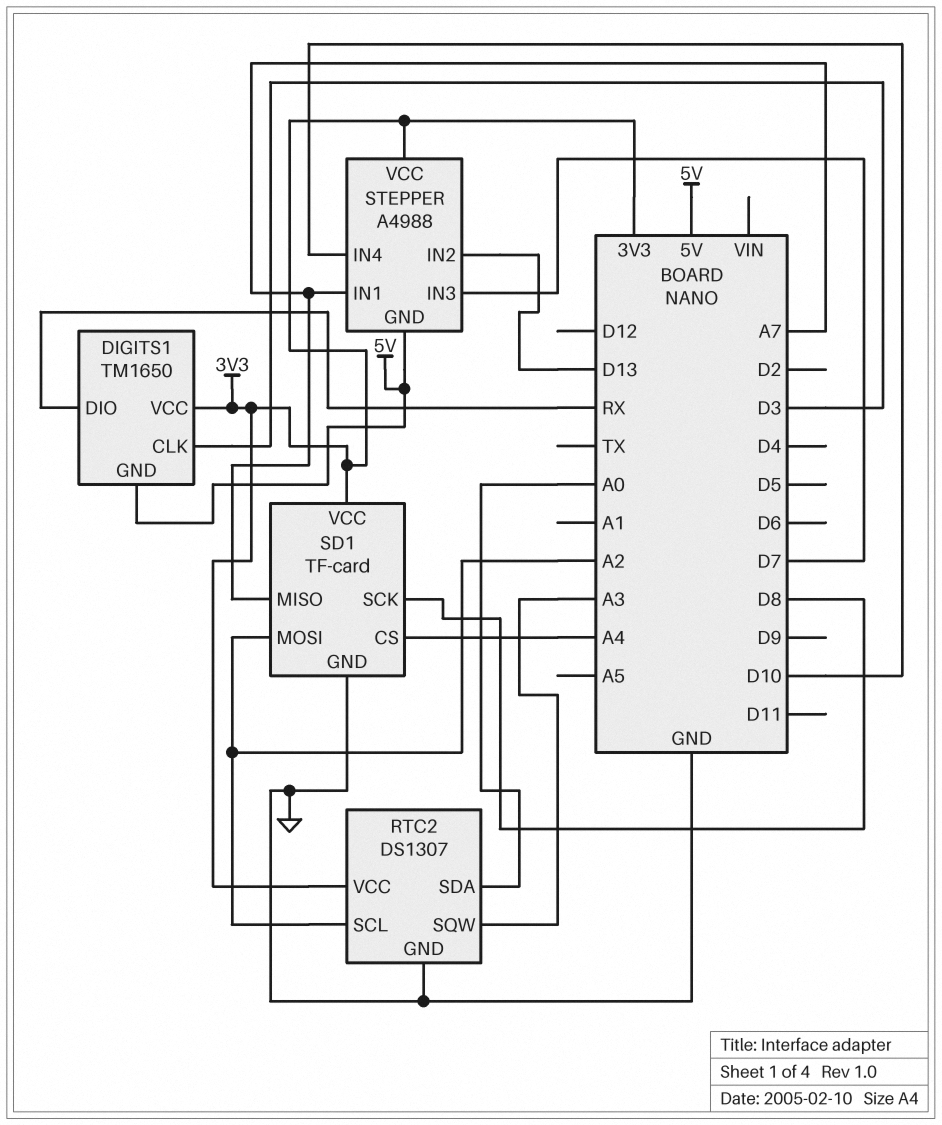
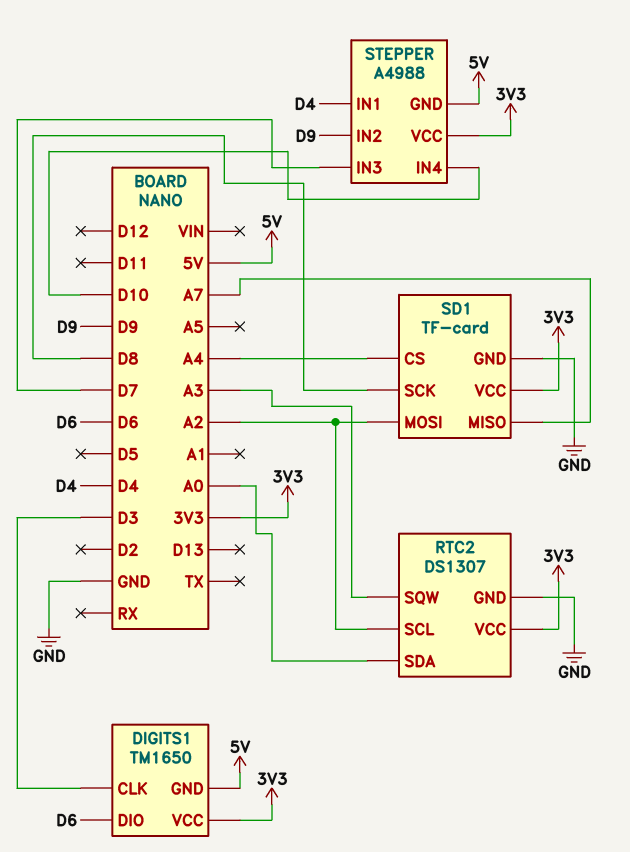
DIGITS1 pin DIO: RX -> D6
STEPPER pin IN1: A7 -> D4
STEPPER pin IN2: D13 -> D9

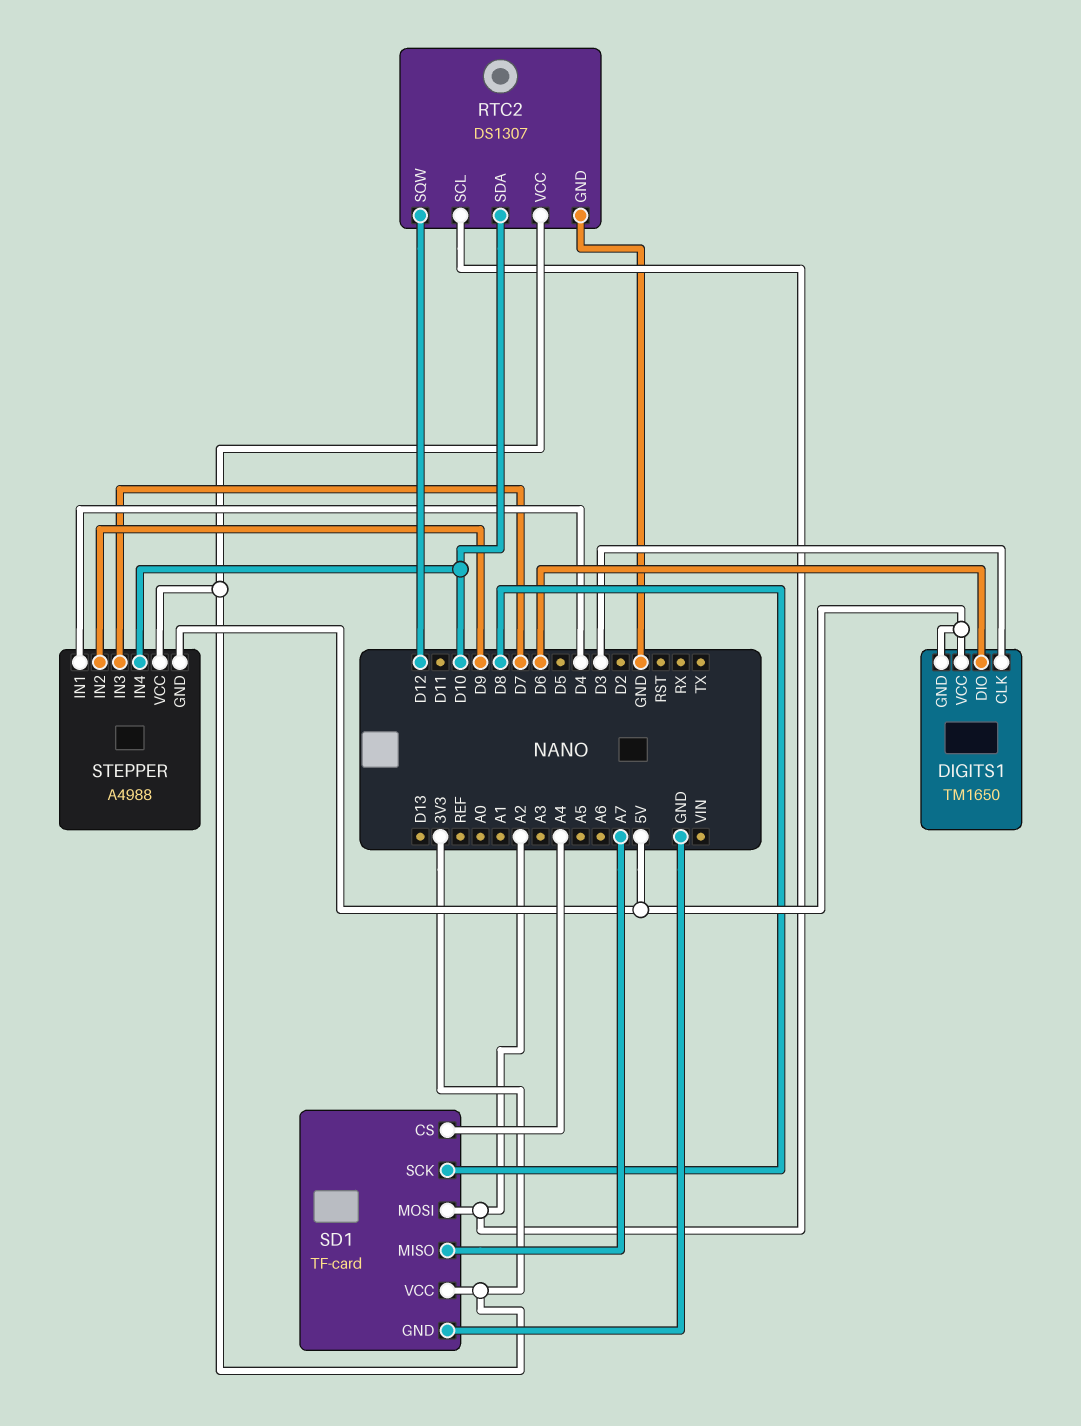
DIGITS1 pin VCC: 3V3 -> 5V
RTC2 pin SDA: A0 -> D10
RTC2 pin SQW: A3 -> D12

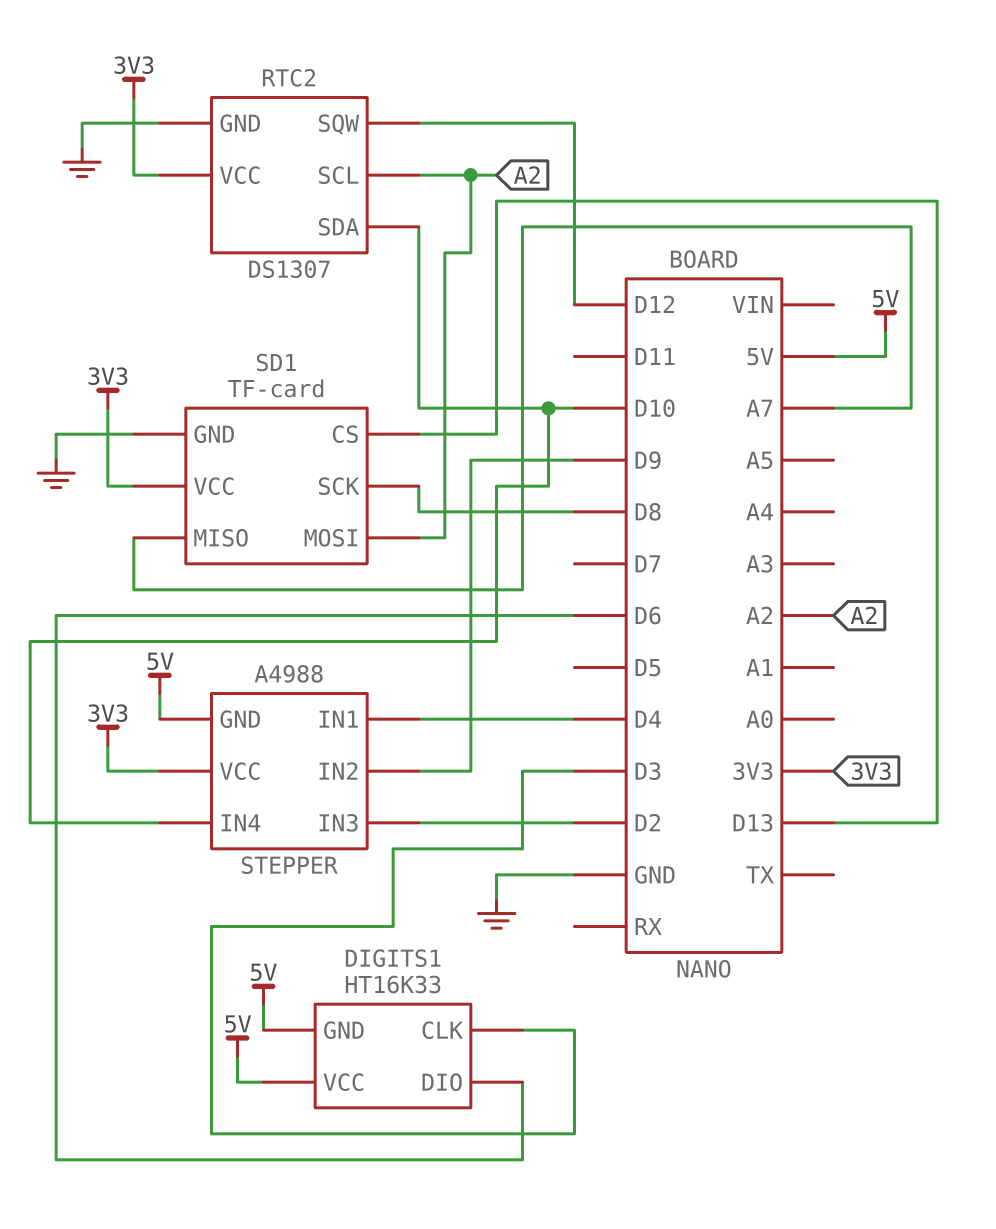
DIGITS1: TM1650 -> HT16K33
SD1 pin CS: A4 -> D13
STEPPER pin IN3: D7 -> D2

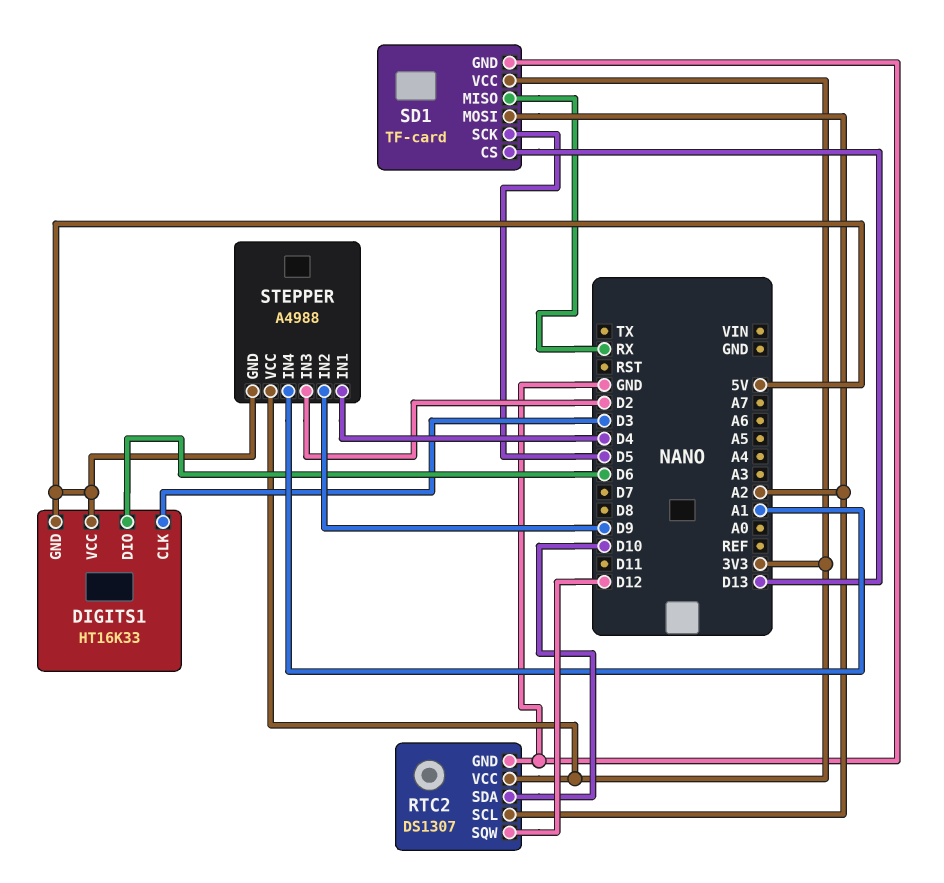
SD1 pin MISO: A7 -> RX
SD1 pin SCK: D8 -> D5
STEPPER pin IN4: D10 -> A1

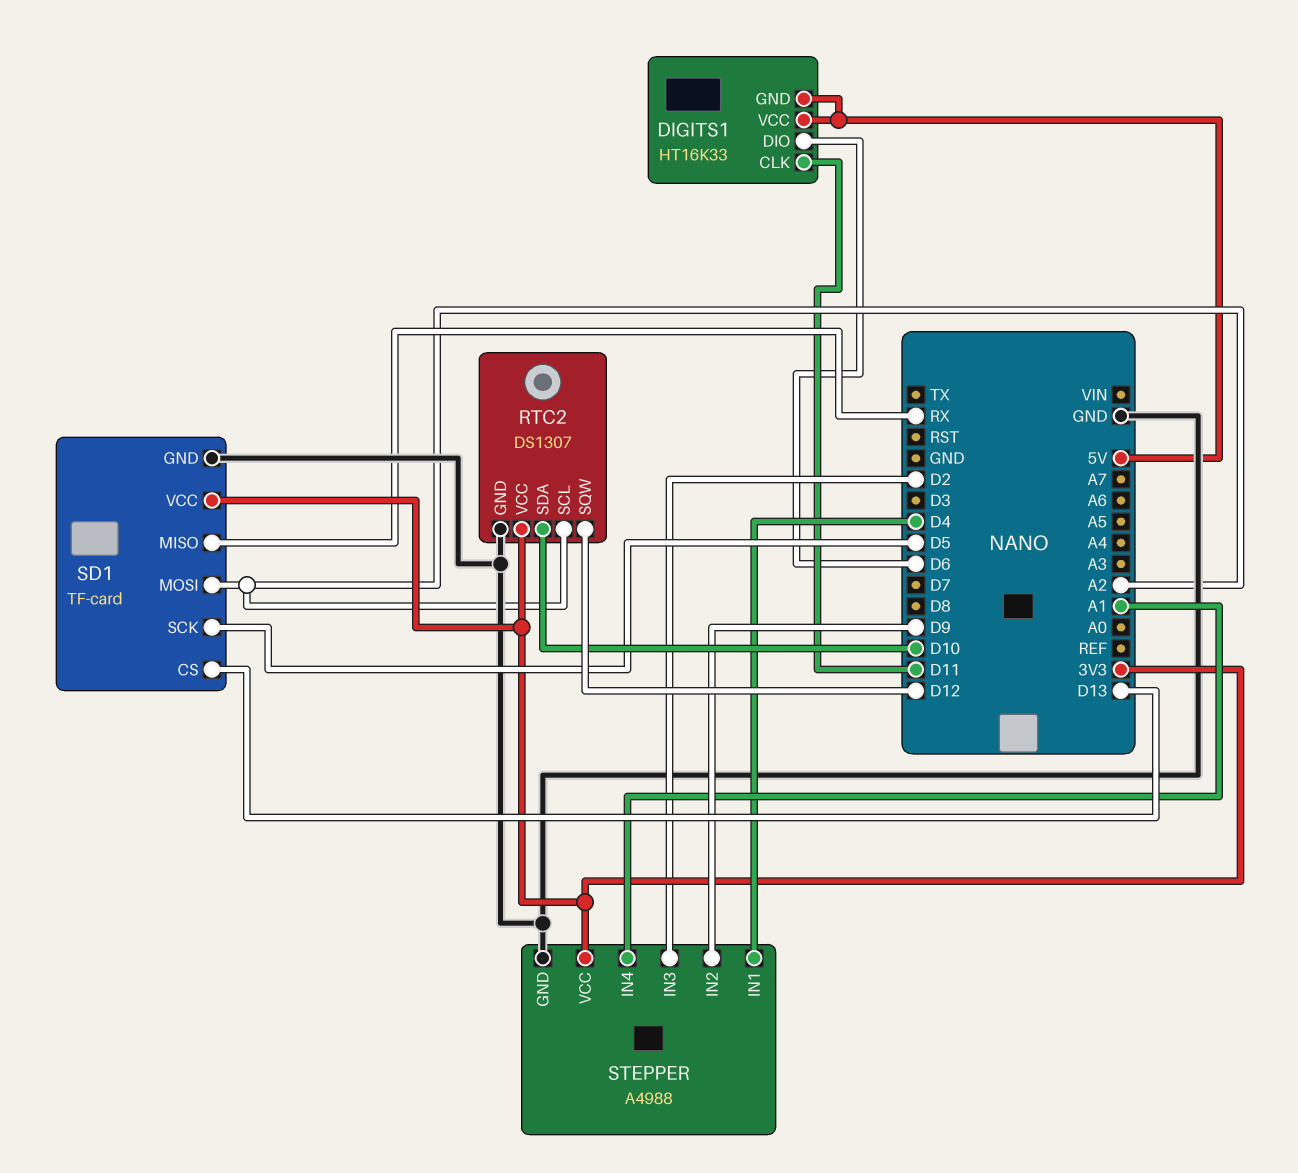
DIGITS1 pin CLK: D3 -> D11
STEPPER pin GND: 5V -> GND

